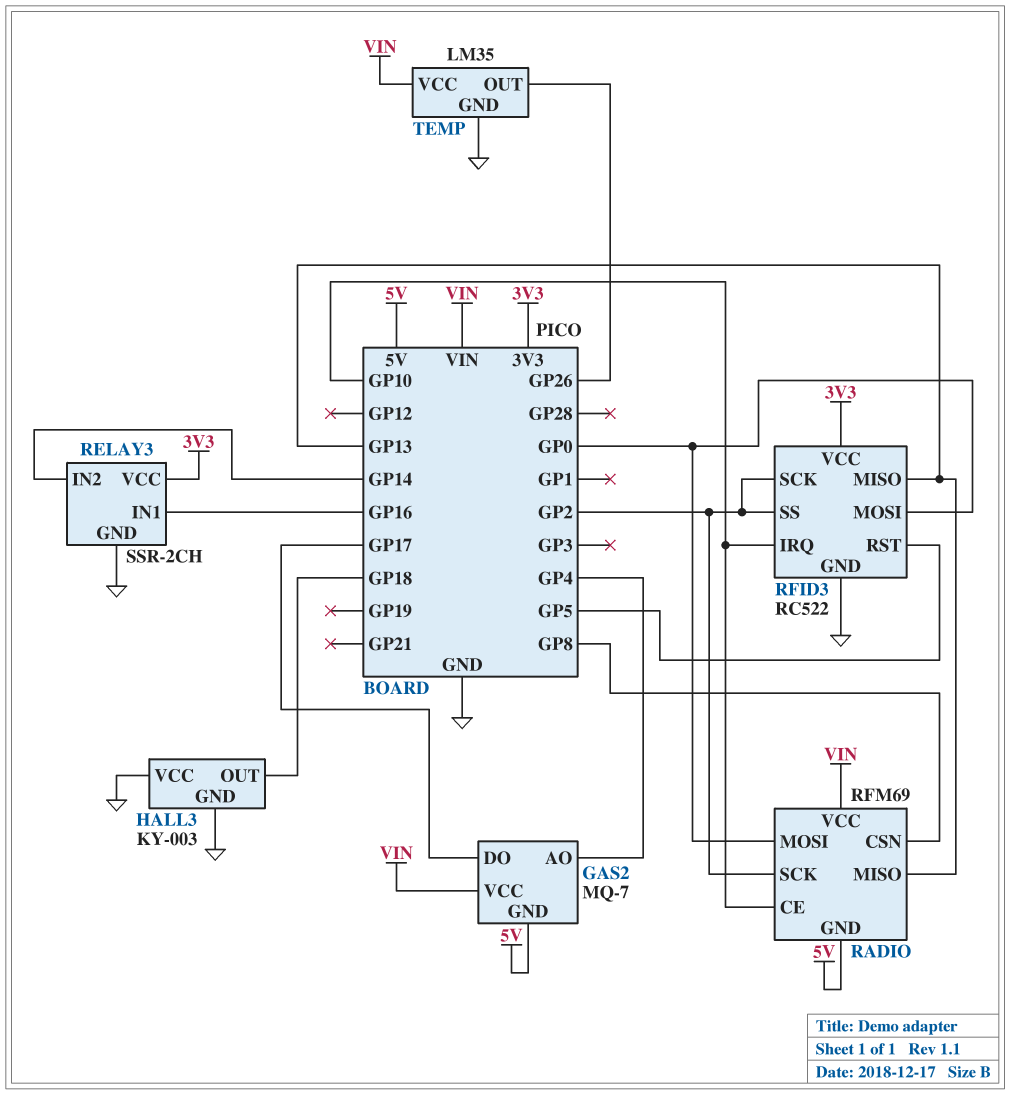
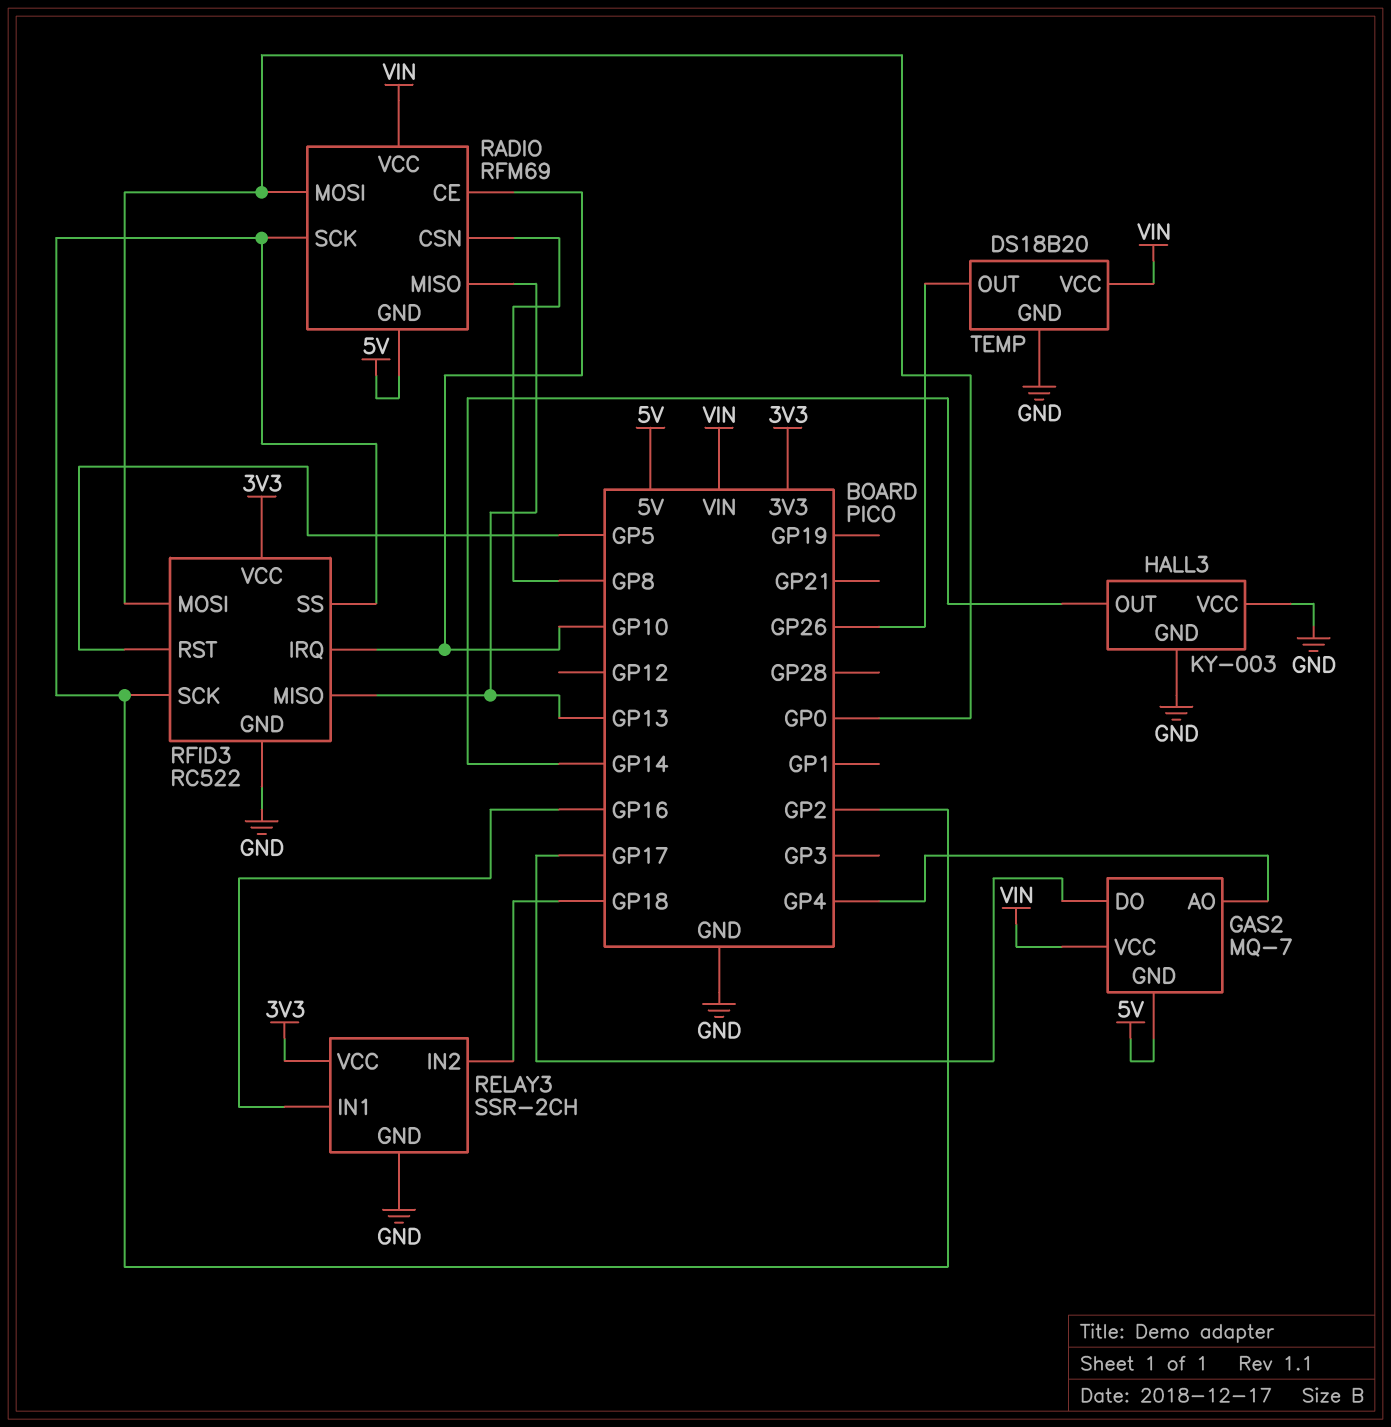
HALL3 pin OUT: GP18 -> GP14
RELAY3 pin IN2: GP14 -> GP18
TEMP: LM35 -> DS18B20

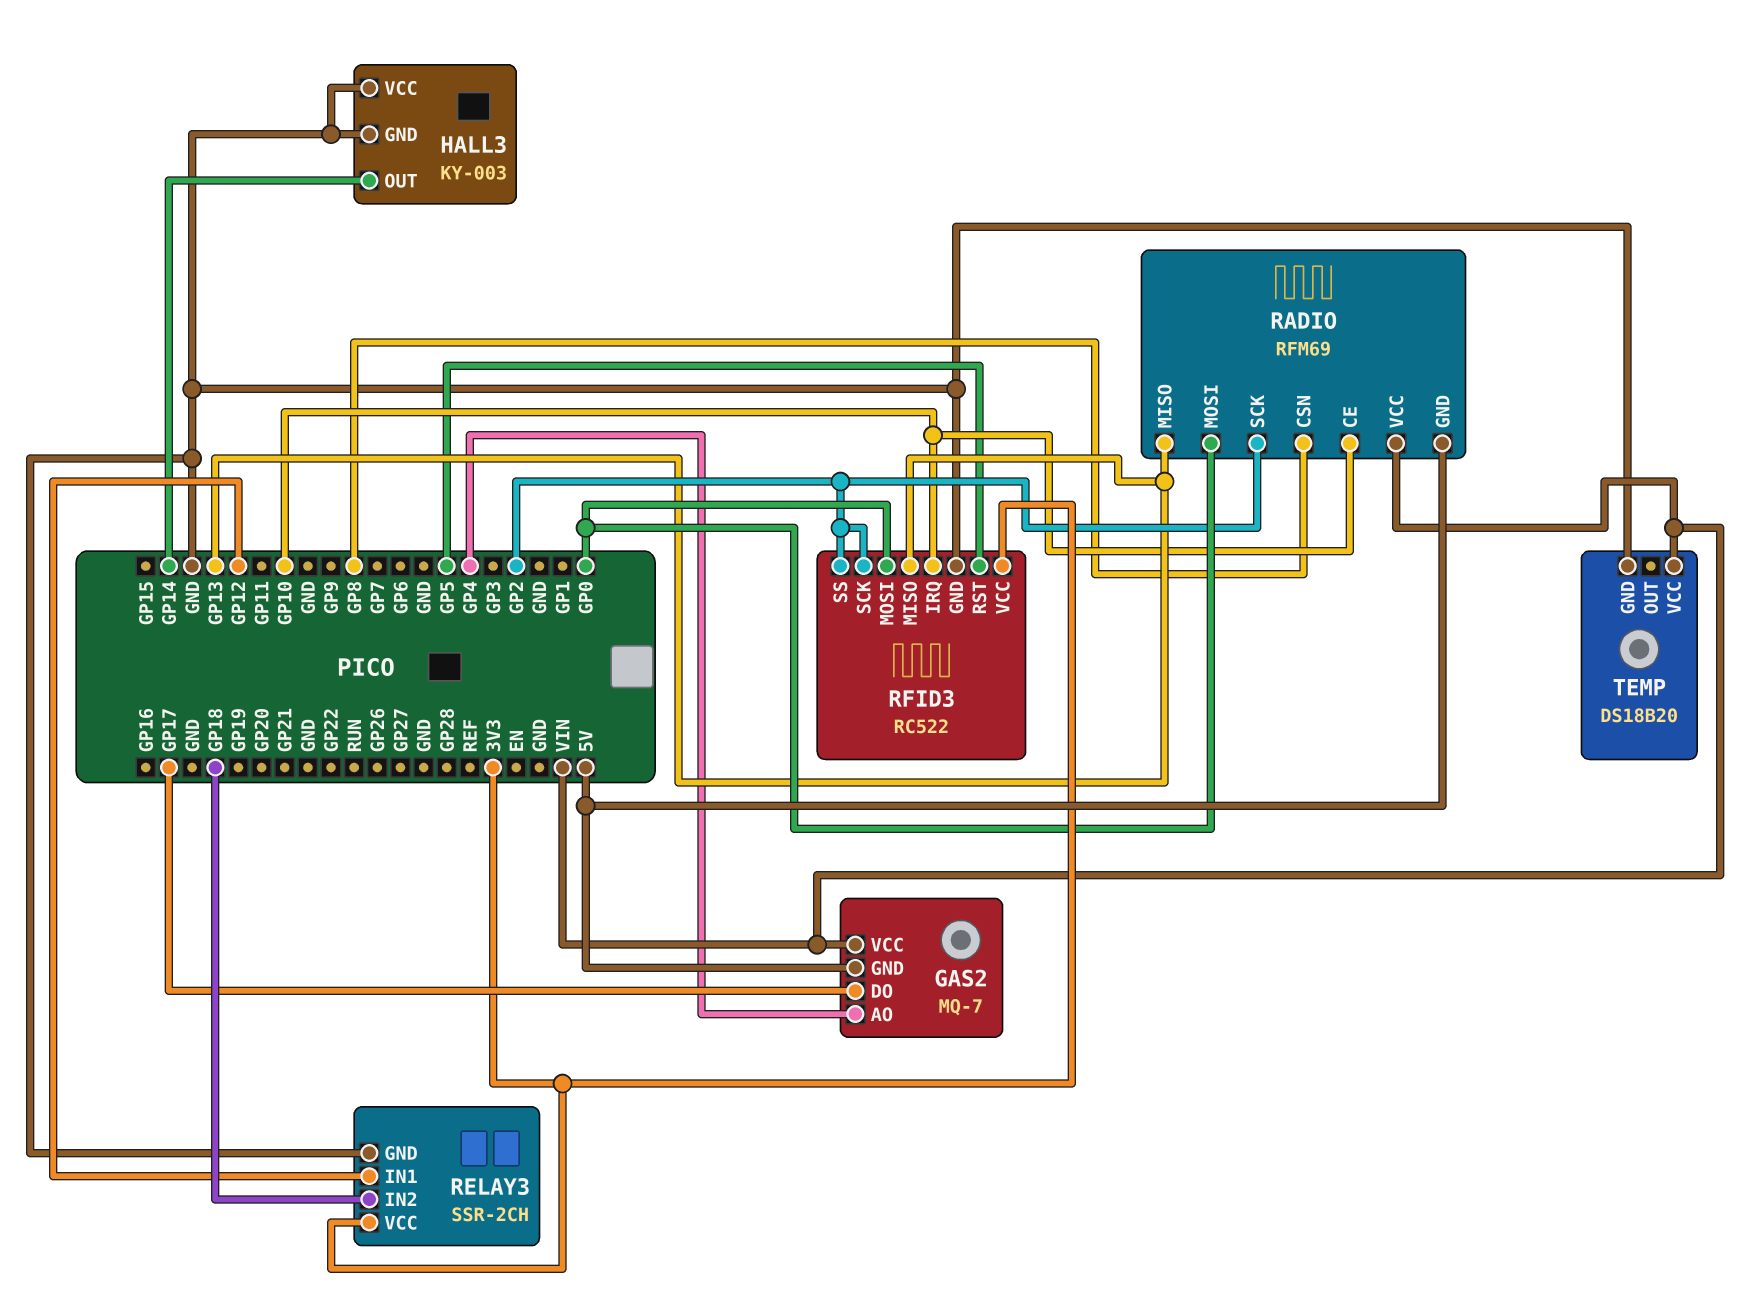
RELAY3 pin IN1: GP16 -> GP12
TEMP pin OUT: GP26 -> none

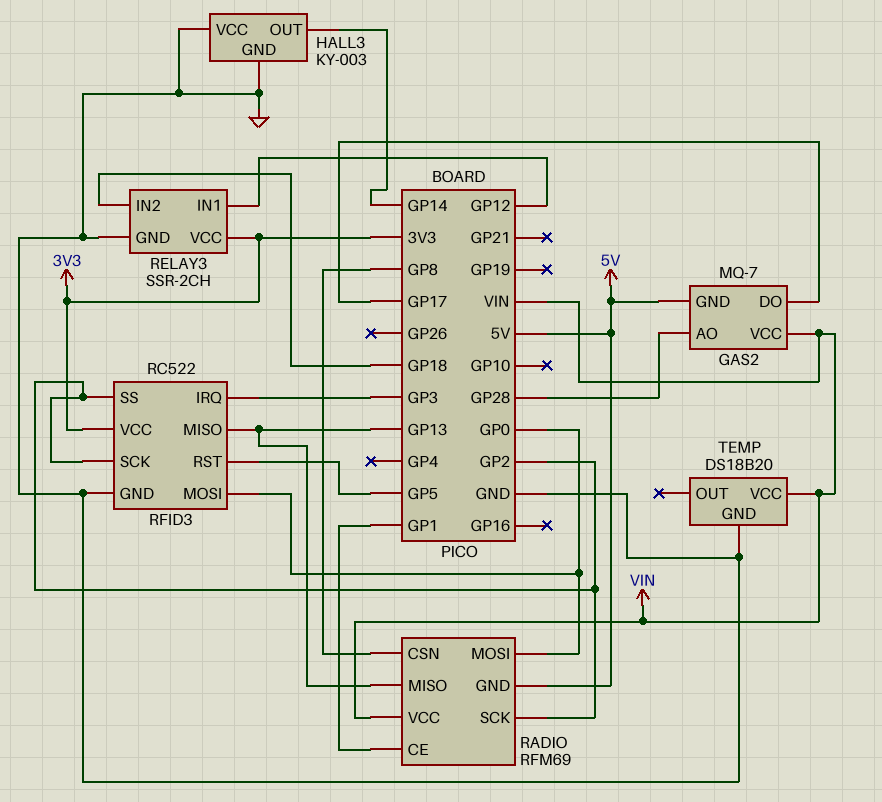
GAS2 pin AO: GP4 -> GP28
RADIO pin CE: GP10 -> GP1
RFID3 pin IRQ: GP10 -> GP3

